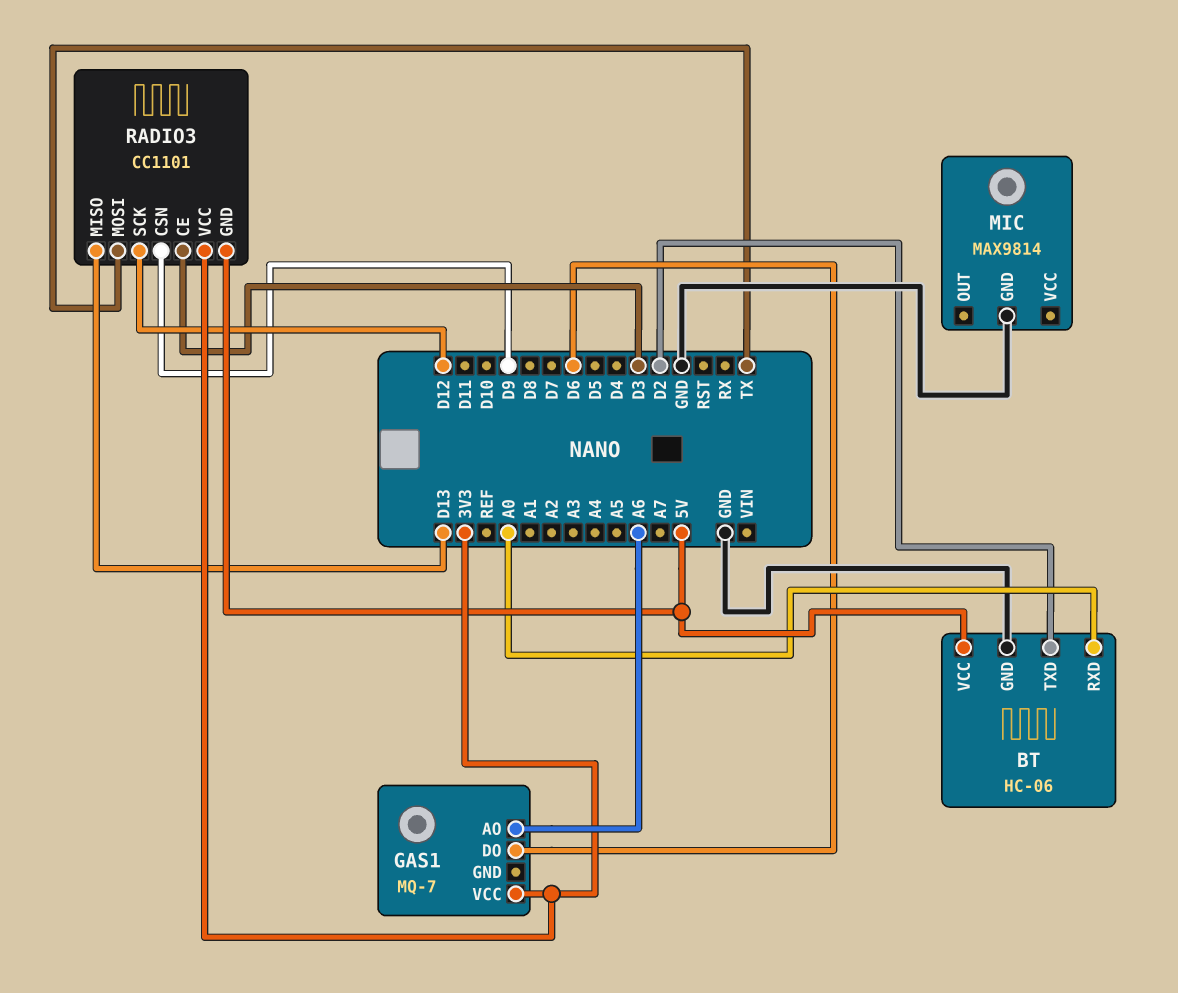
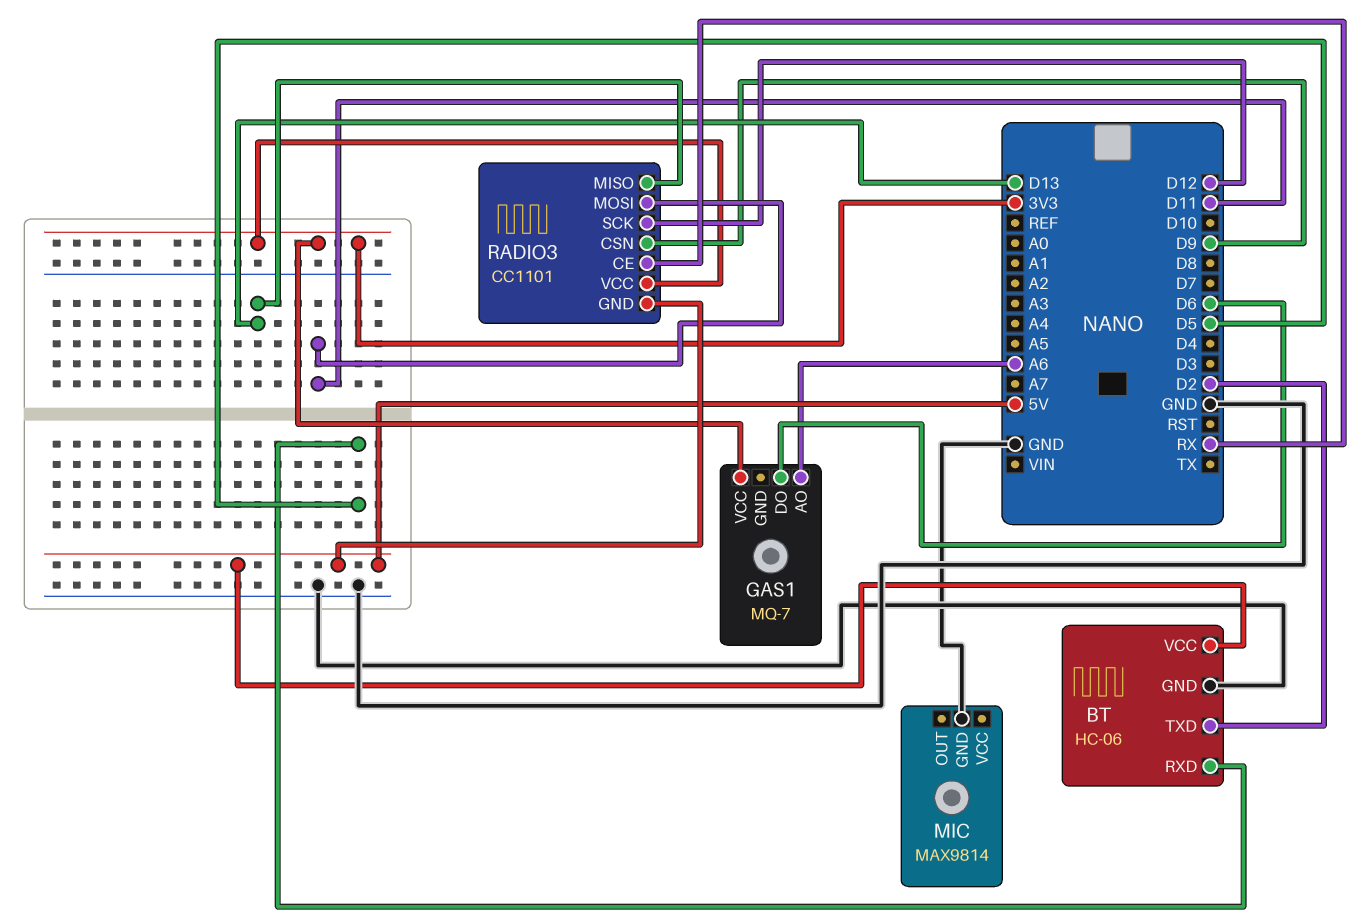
BT pin RXD: A0 -> D5
RADIO3 pin CE: D3 -> RX
RADIO3 pin MOSI: TX -> D11

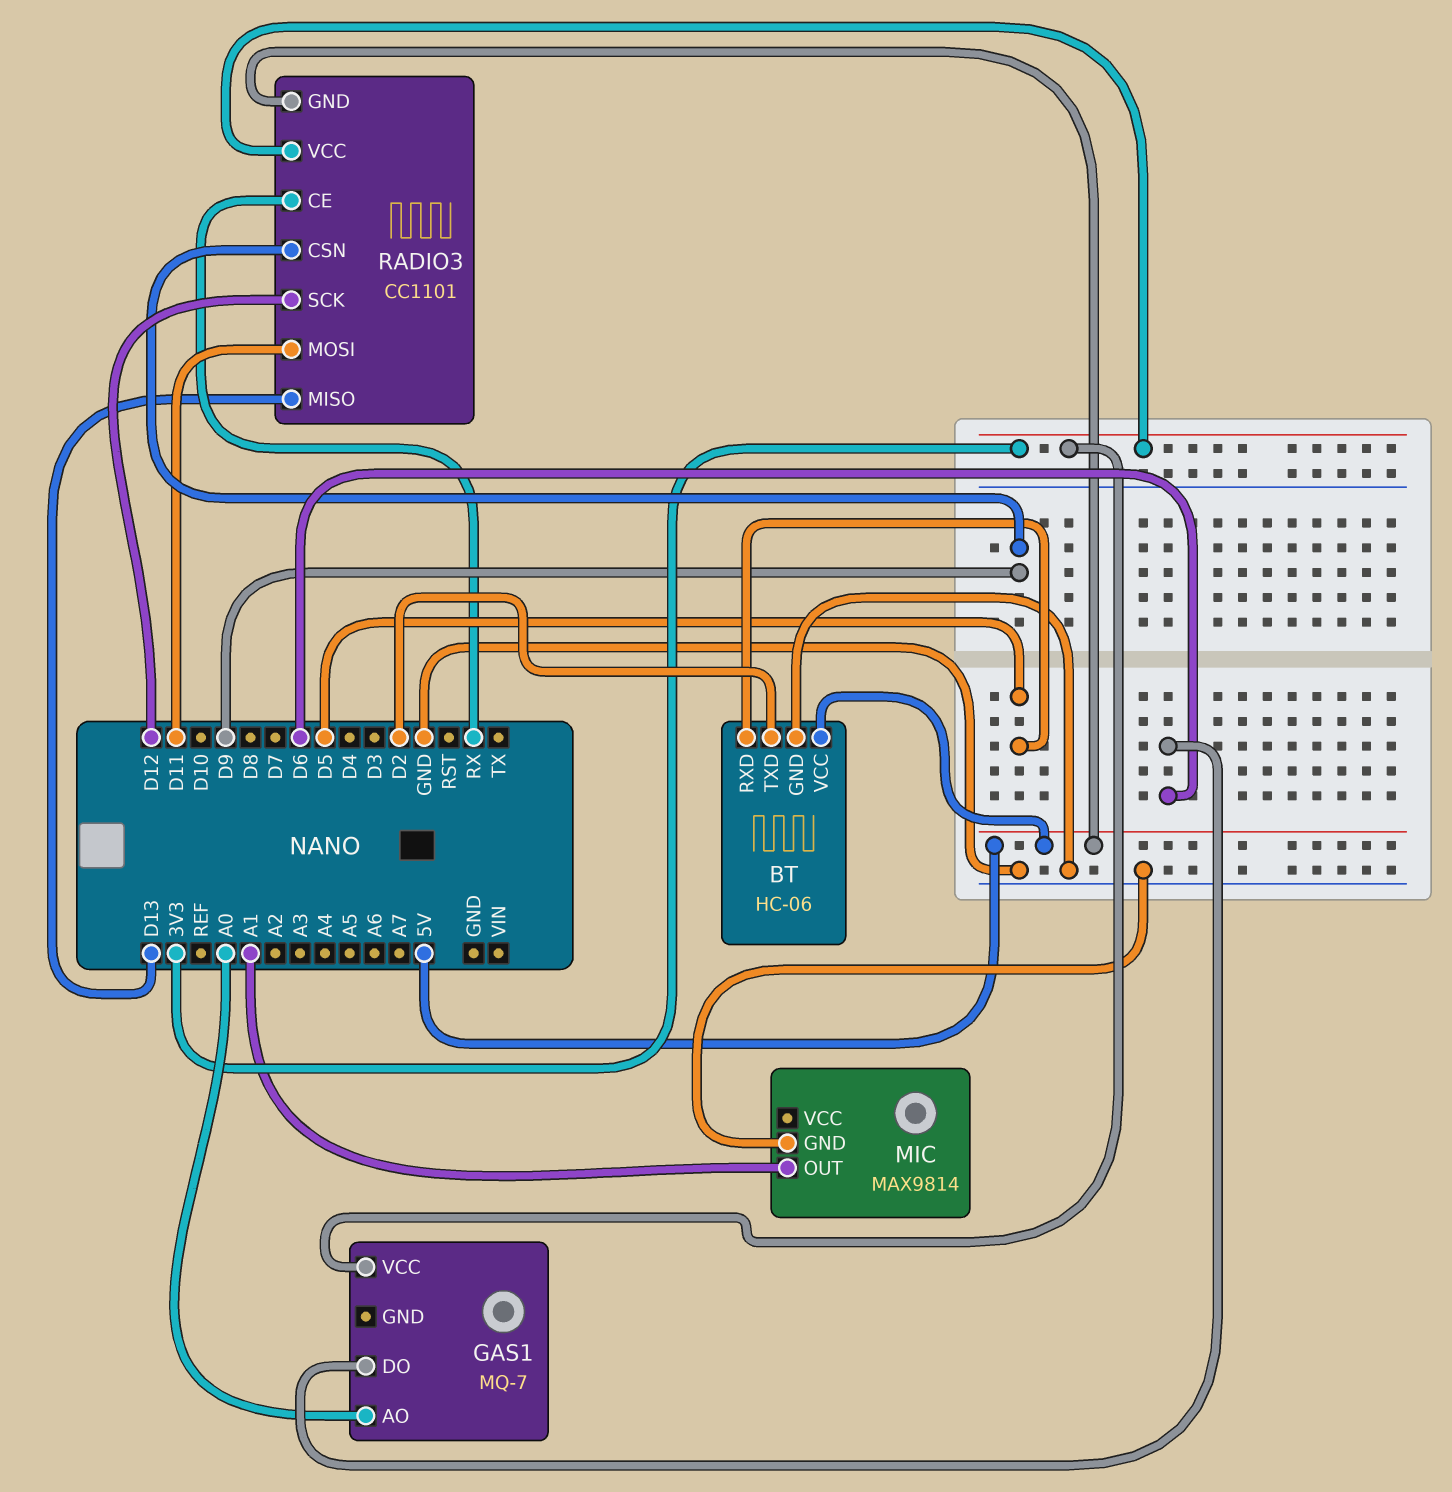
GAS1 pin AO: A6 -> A0
MIC pin OUT: none -> A1

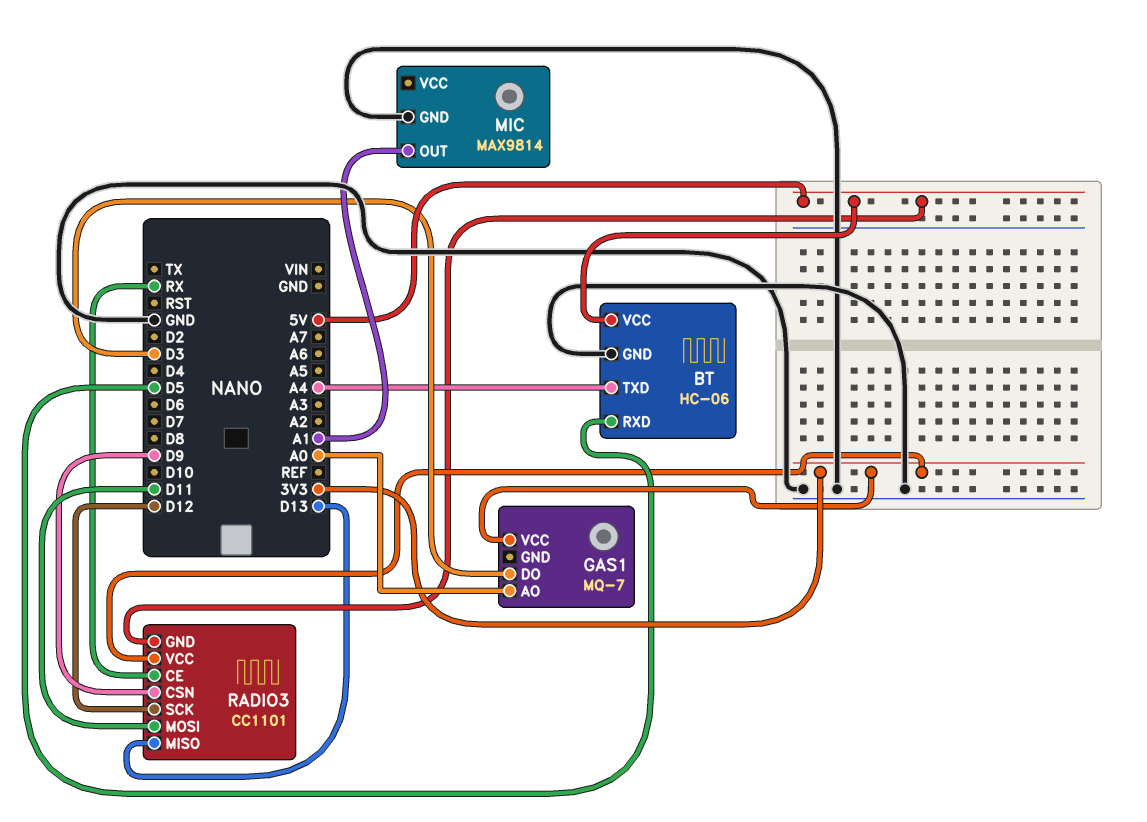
BT pin TXD: D2 -> A4
GAS1 pin DO: D6 -> D3

